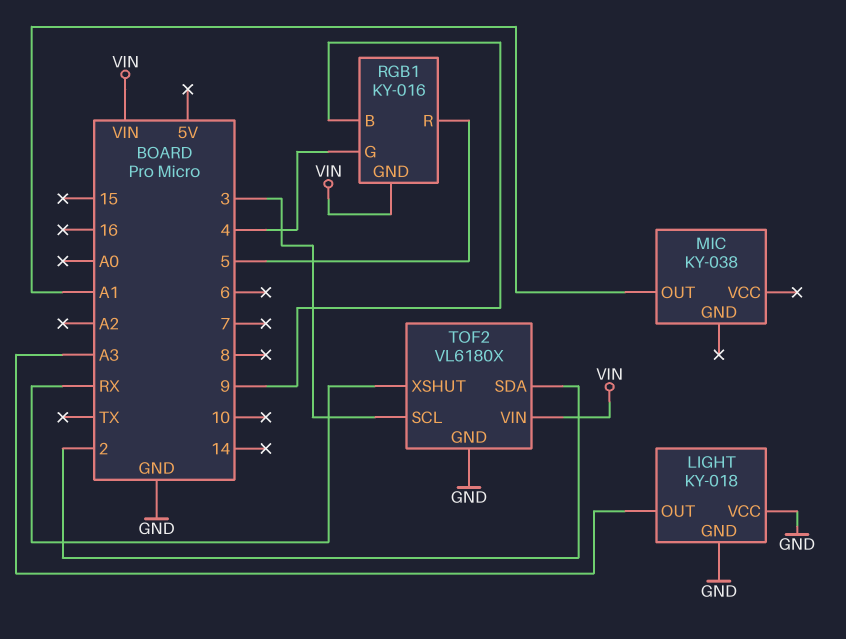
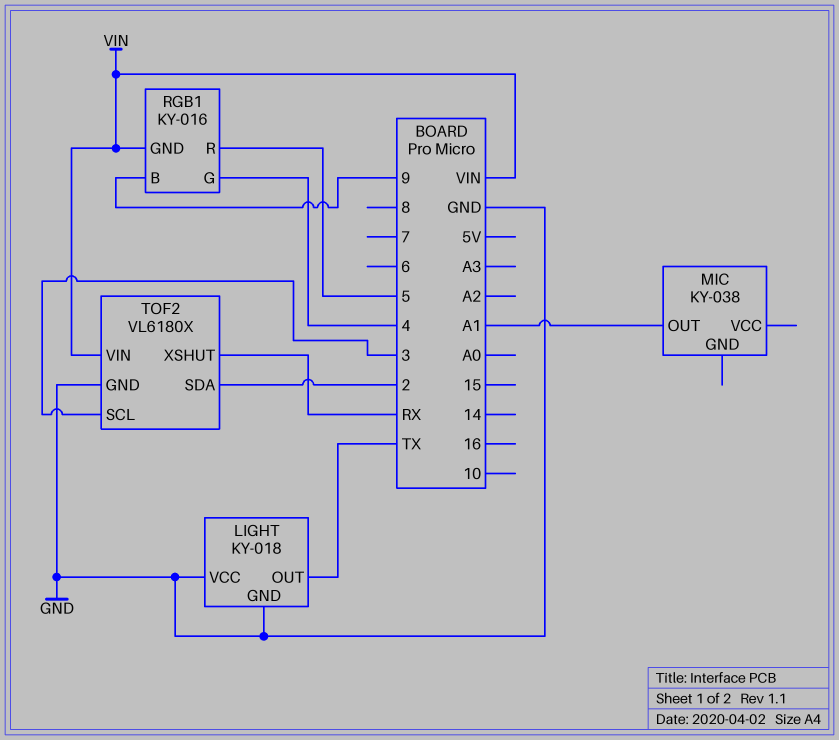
LIGHT pin OUT: A3 -> TX

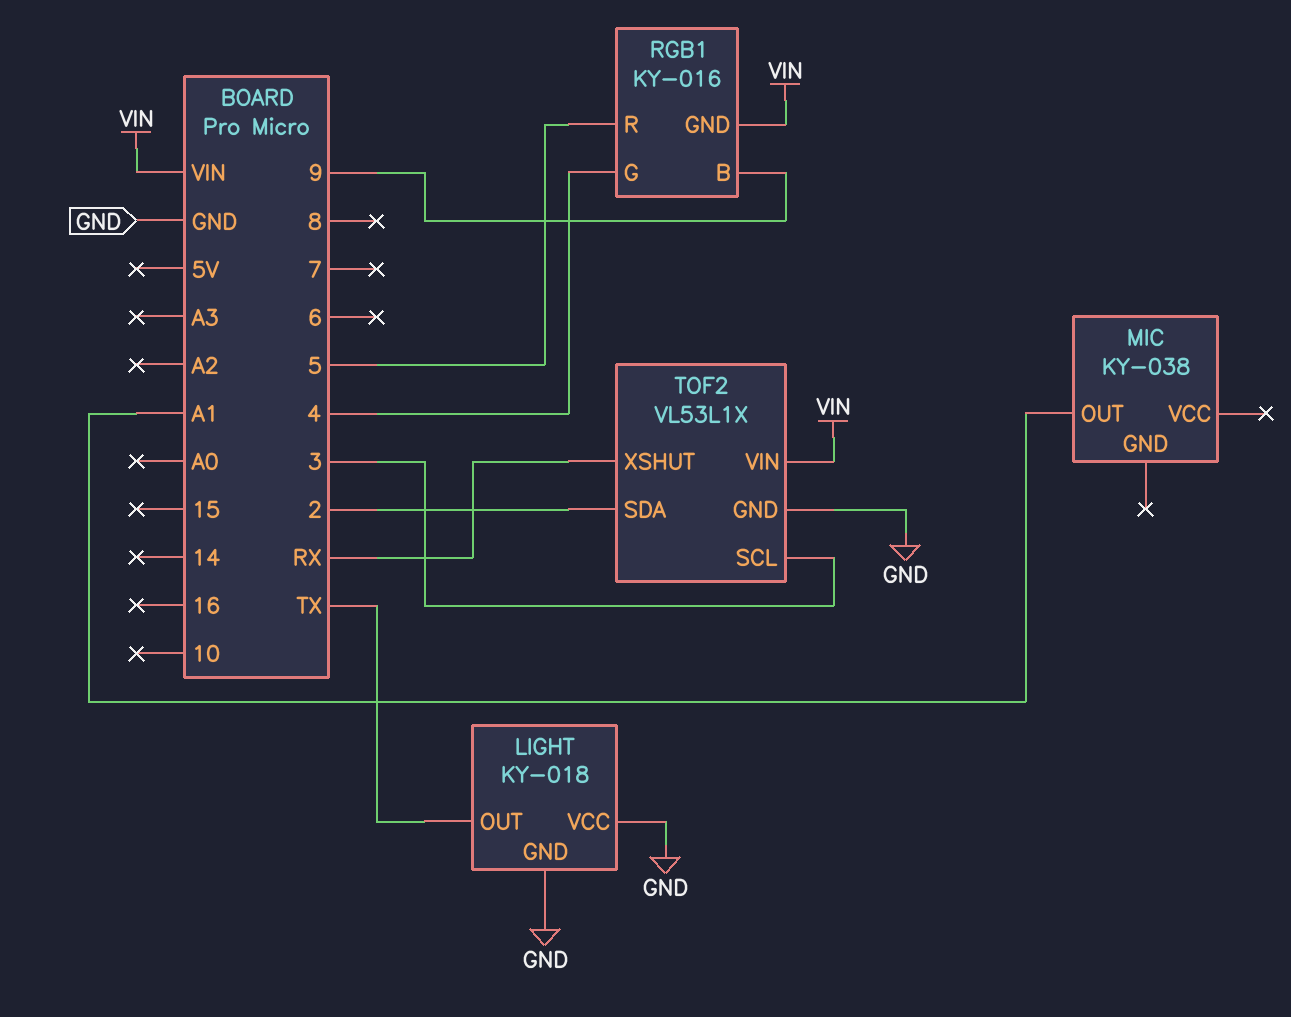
TOF2: VL6180X -> VL53L1X

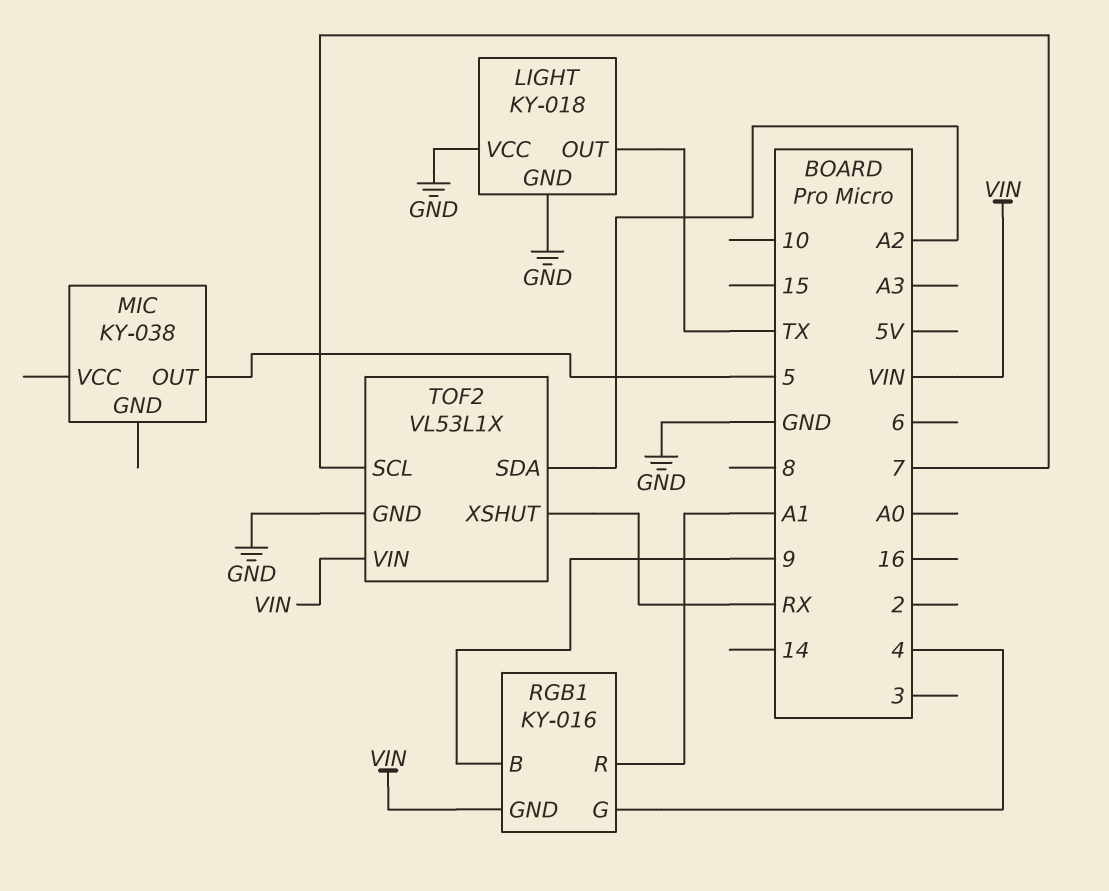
MIC pin OUT: A1 -> 5
RGB1 pin R: 5 -> A1
TOF2 pin SCL: 3 -> 7
TOF2 pin SDA: 2 -> A2

